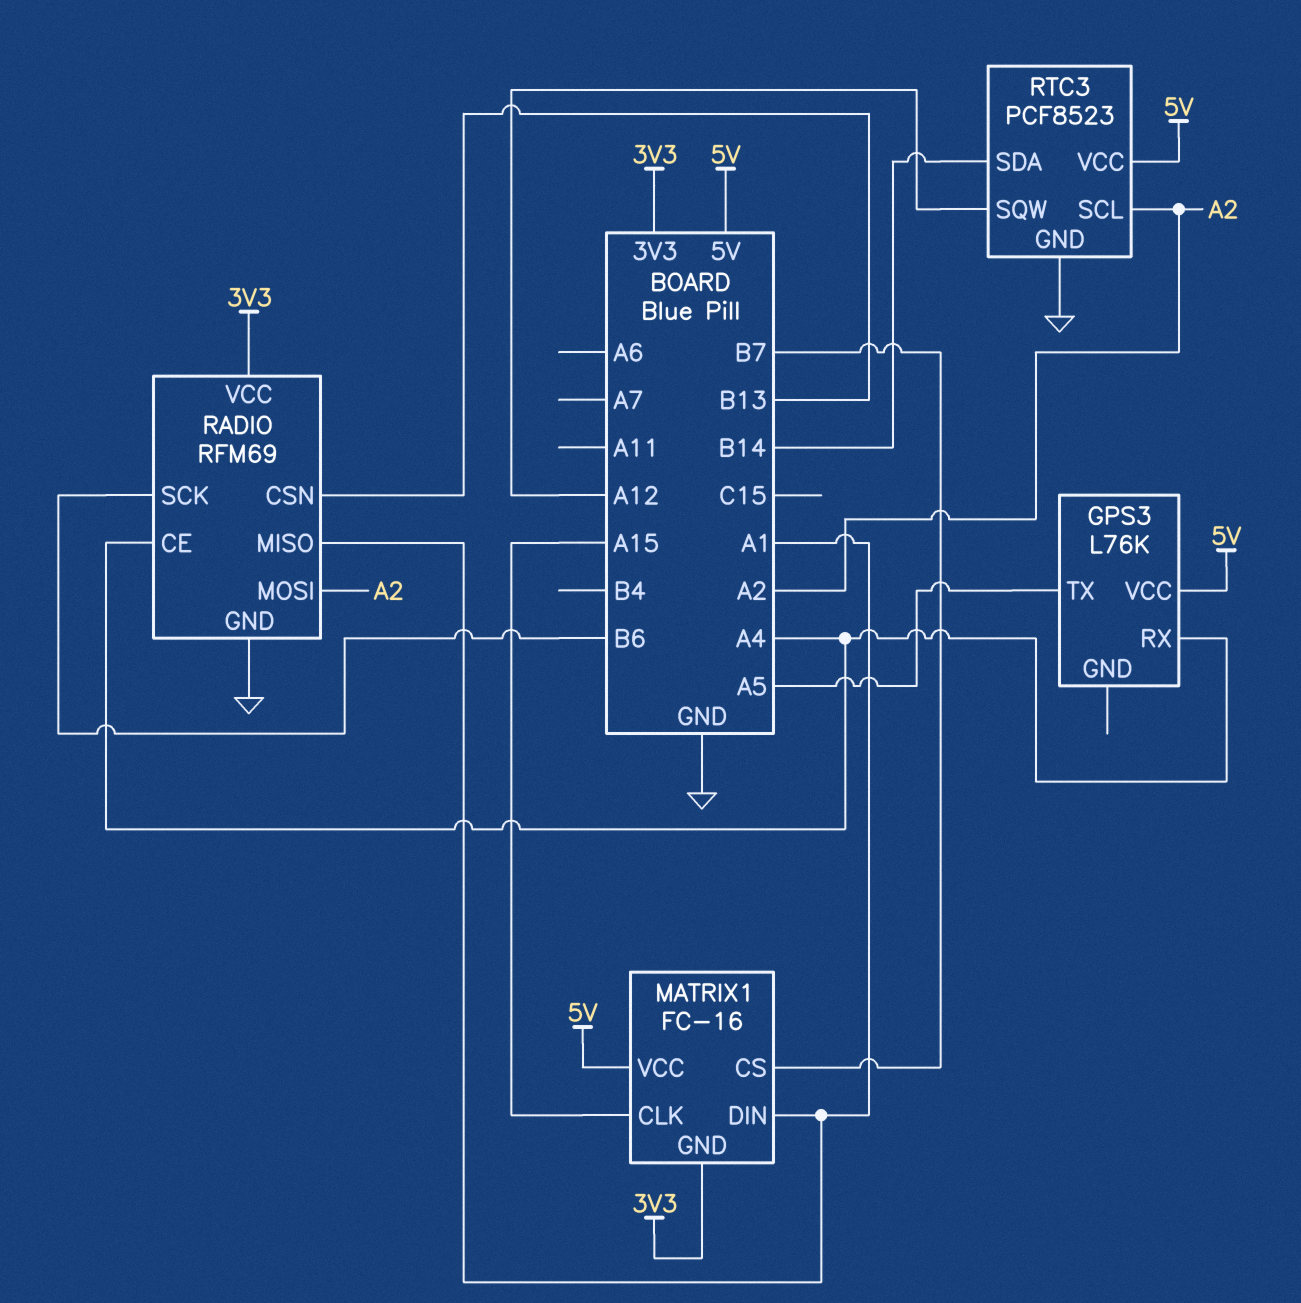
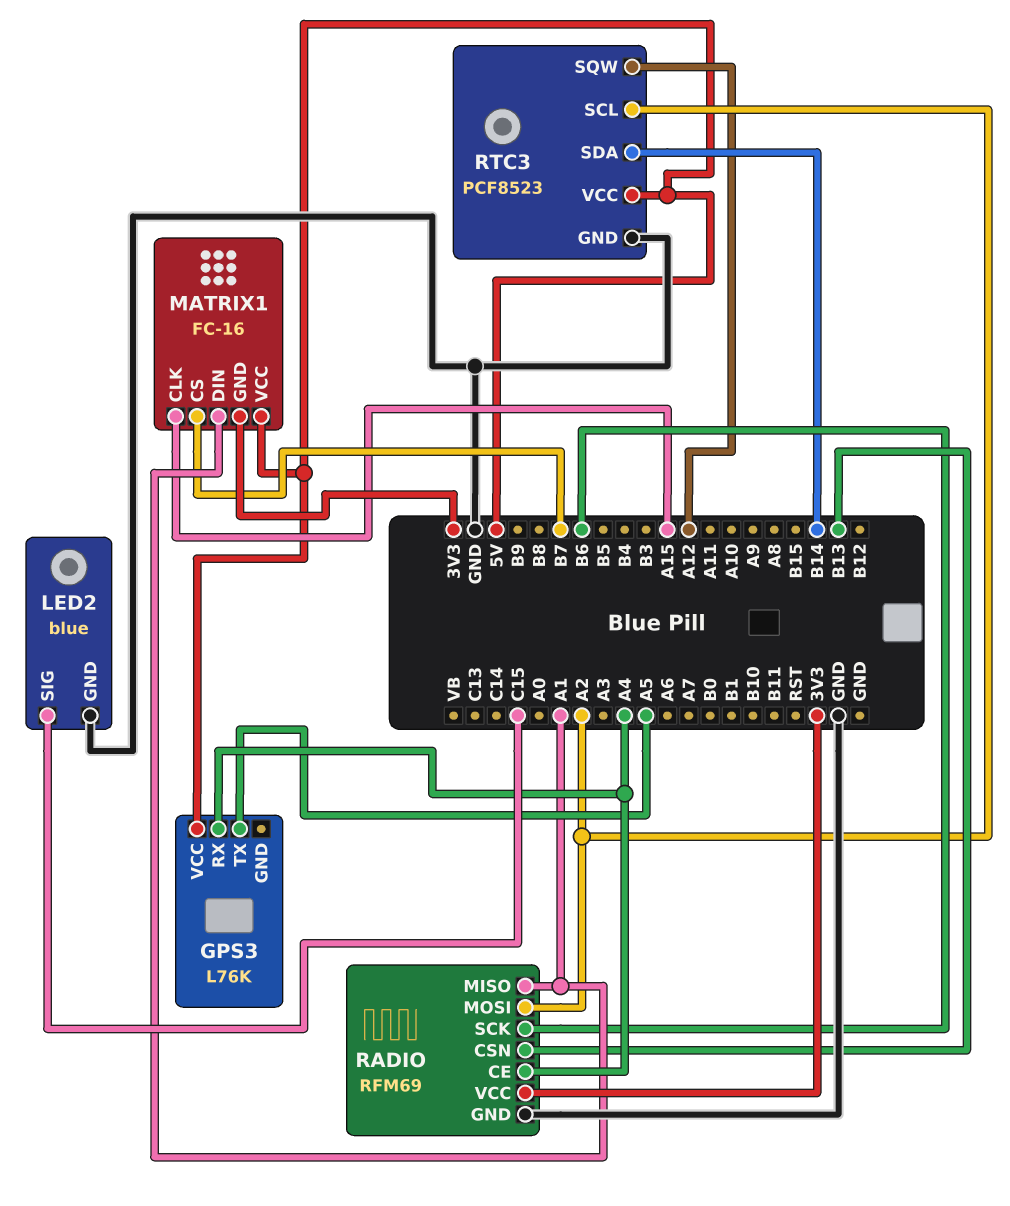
LED2: none -> blue
LED2 pin GND: none -> GND
LED2 pin SIG: none -> C15

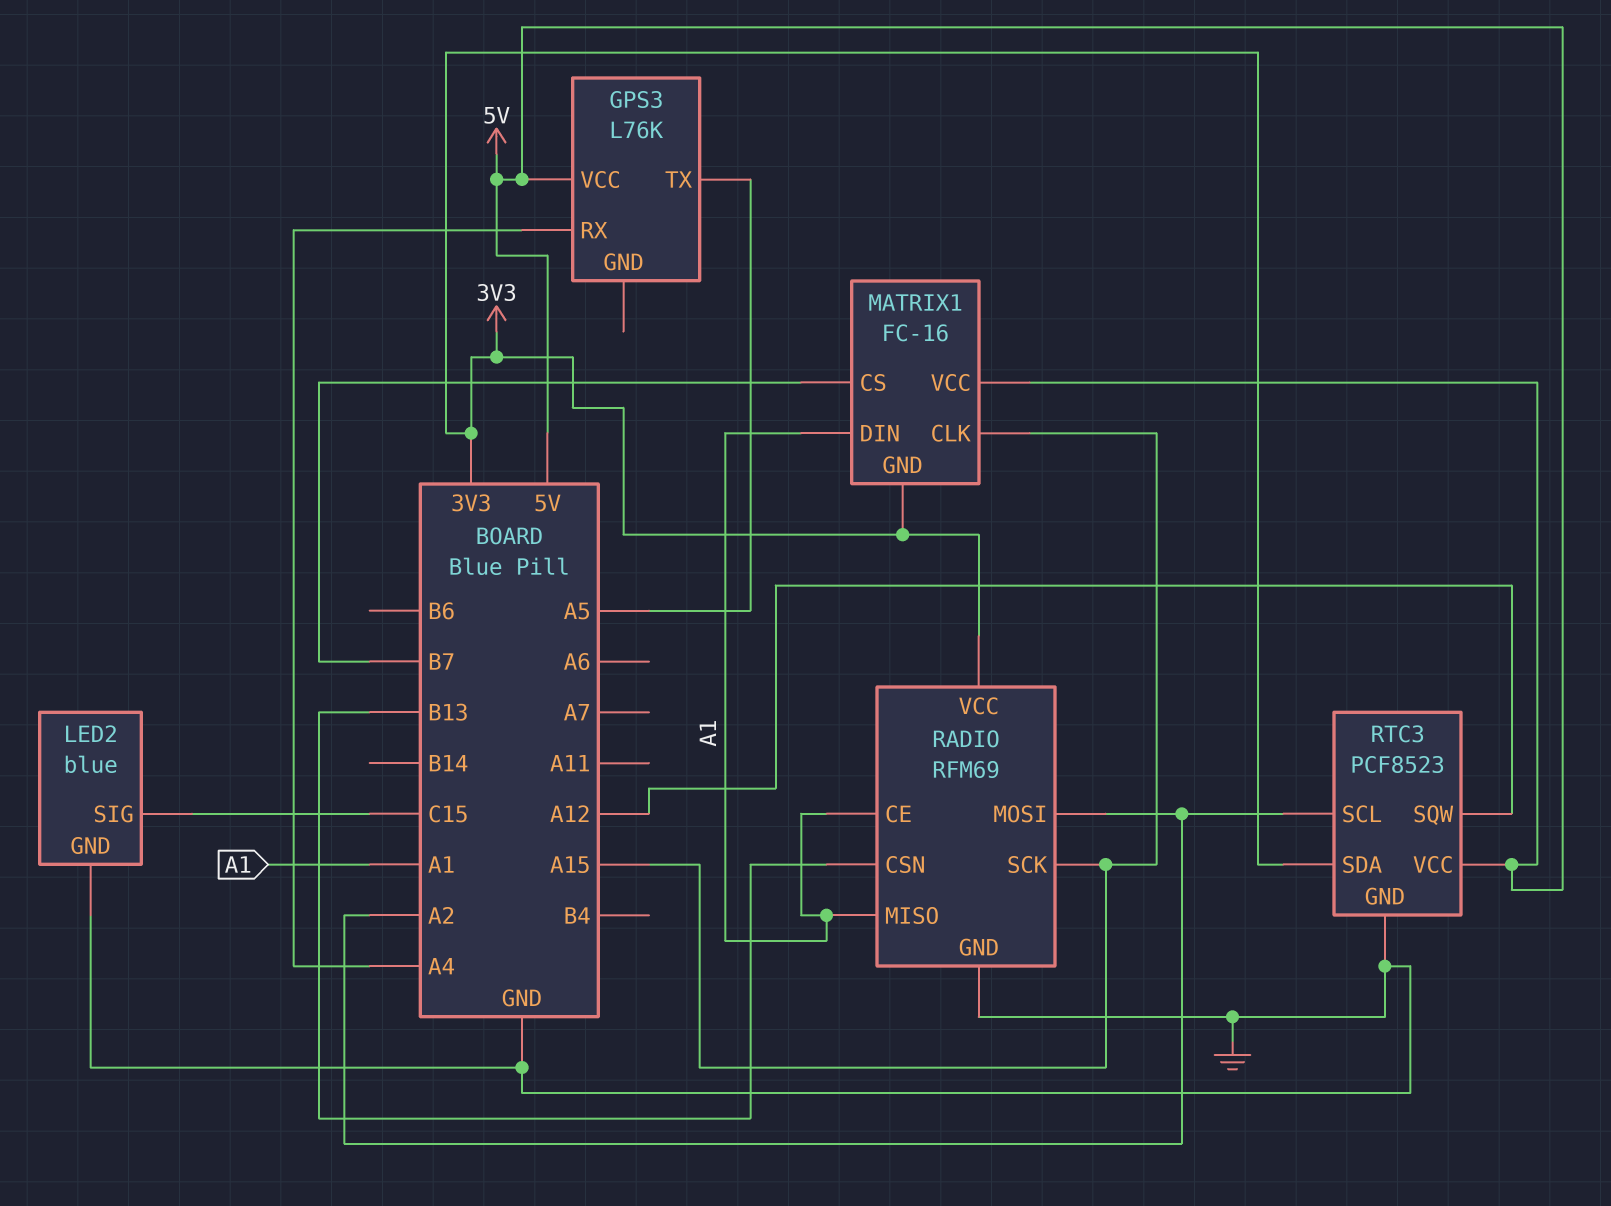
RADIO pin CE: A4 -> A1
RADIO pin SCK: B6 -> A15
RTC3 pin SDA: B14 -> 3V3

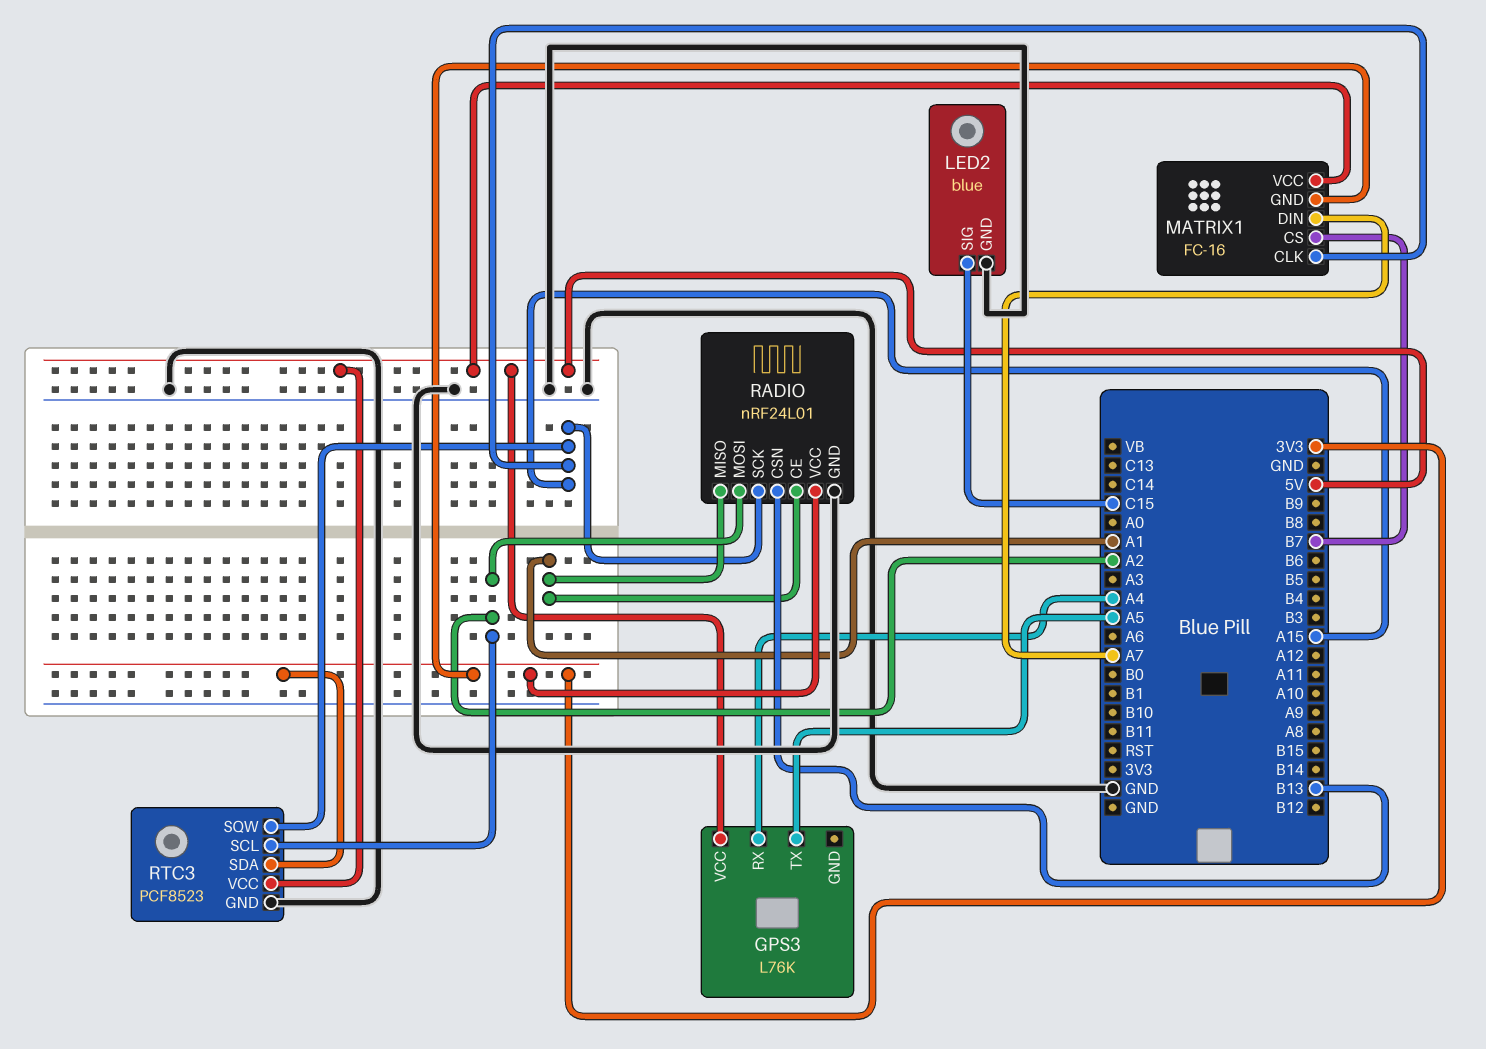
MATRIX1 pin DIN: A1 -> A7
RADIO: RFM69 -> nRF24L01
RTC3 pin SQW: A12 -> A15

